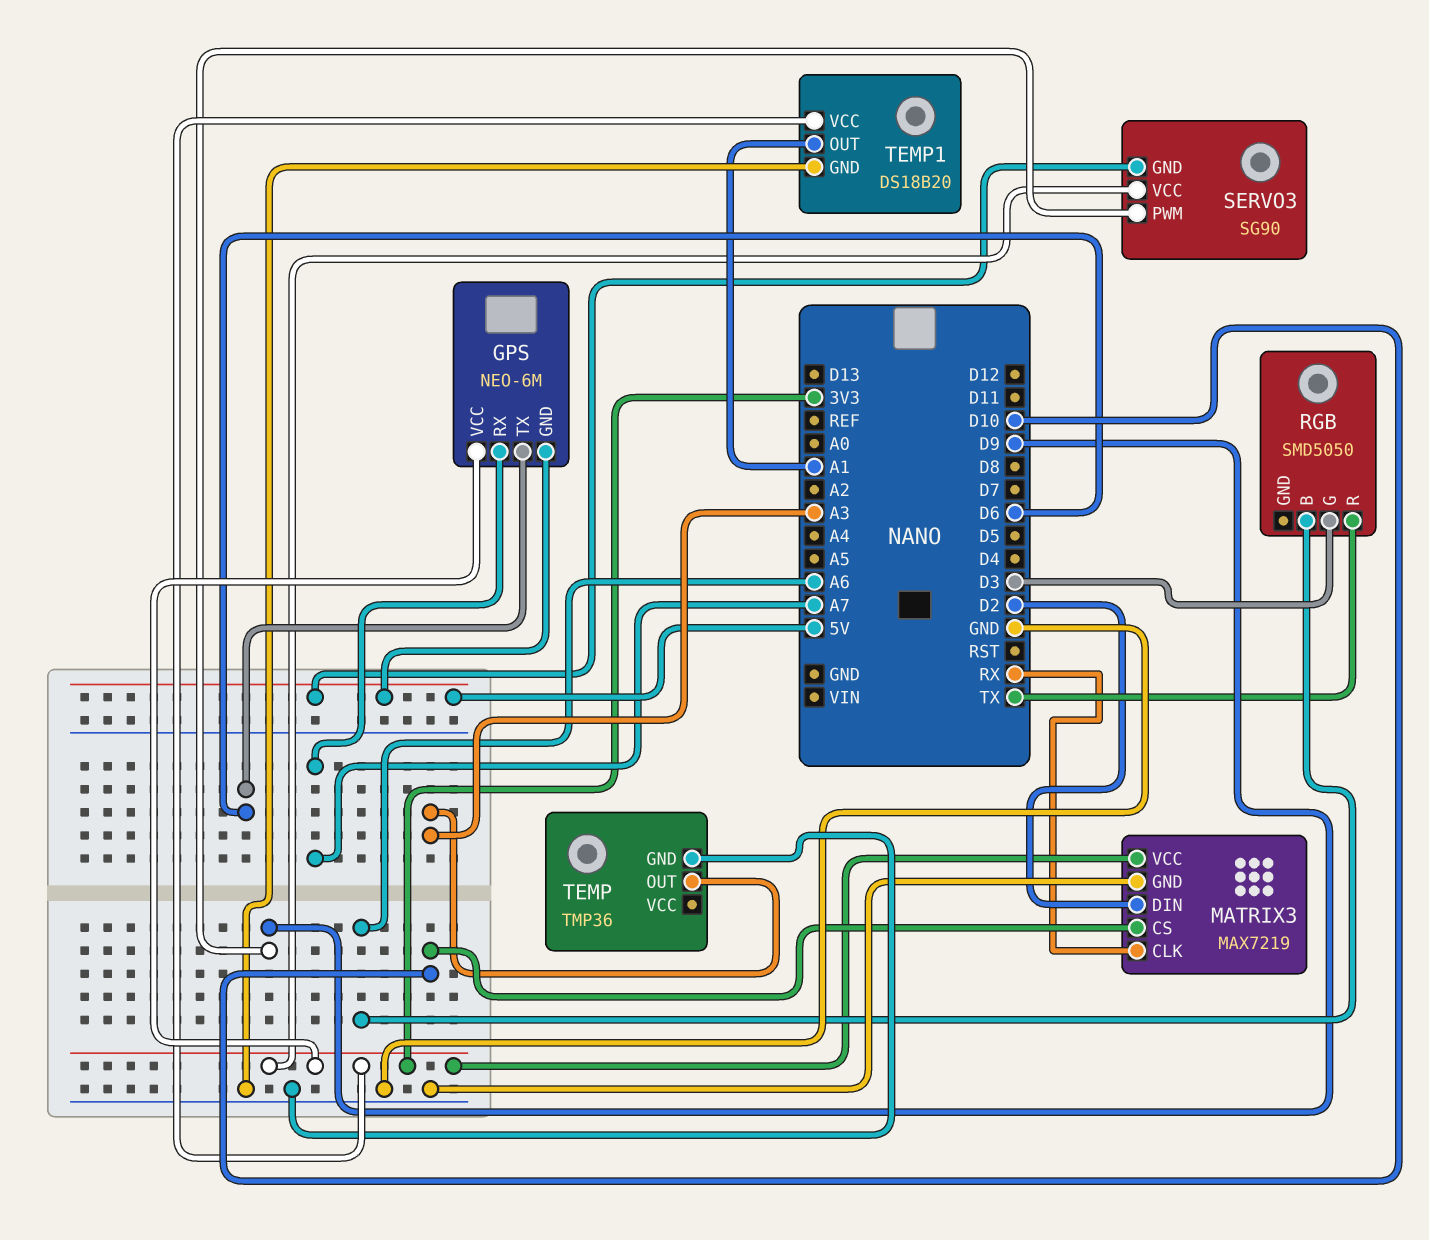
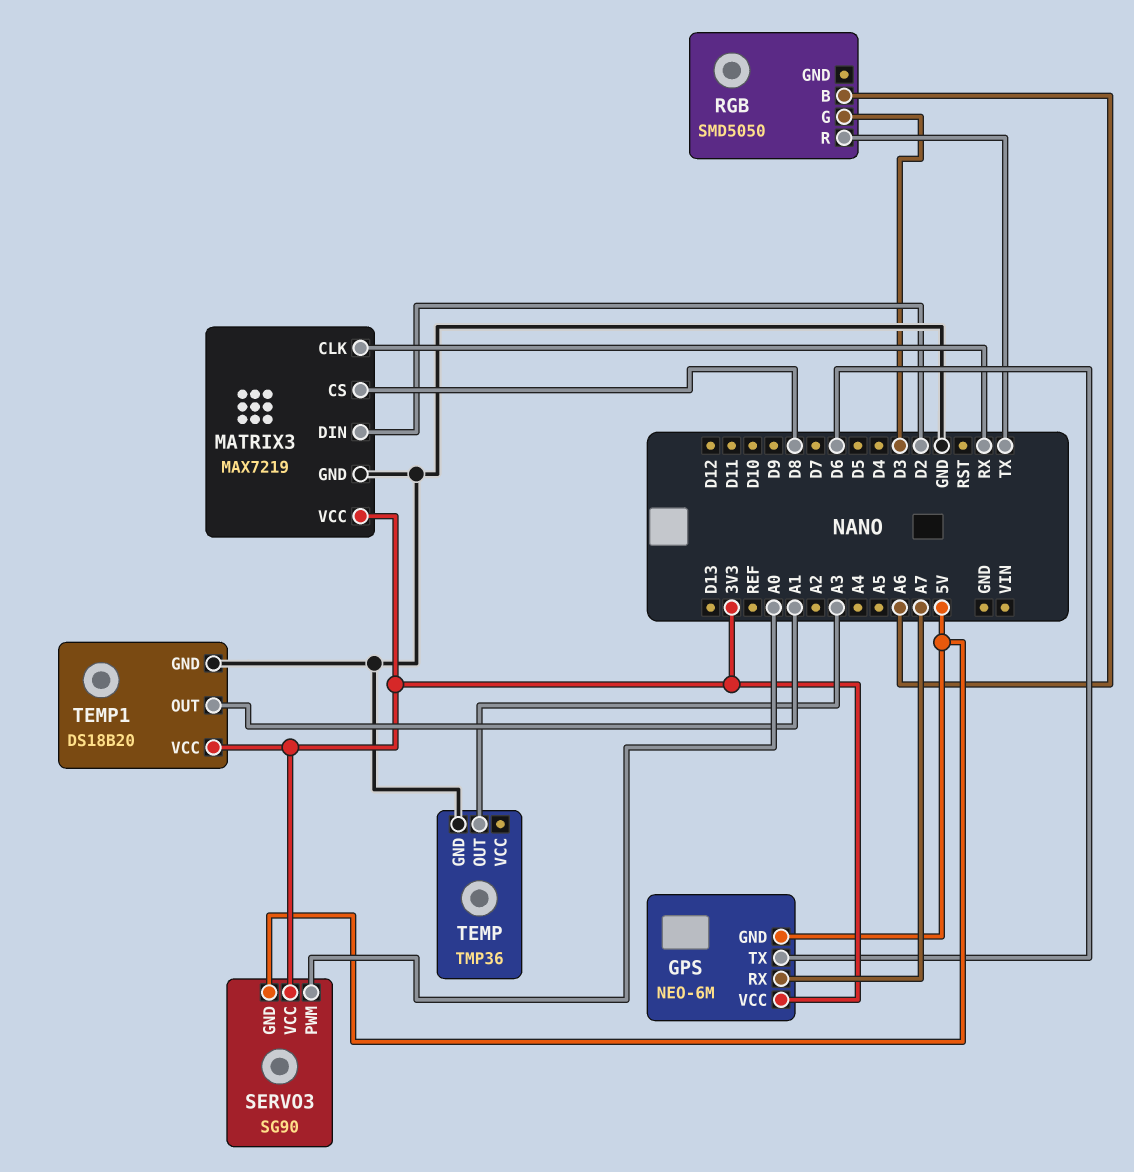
MATRIX3 pin CS: D10 -> D8
SERVO3 pin PWM: D9 -> A0

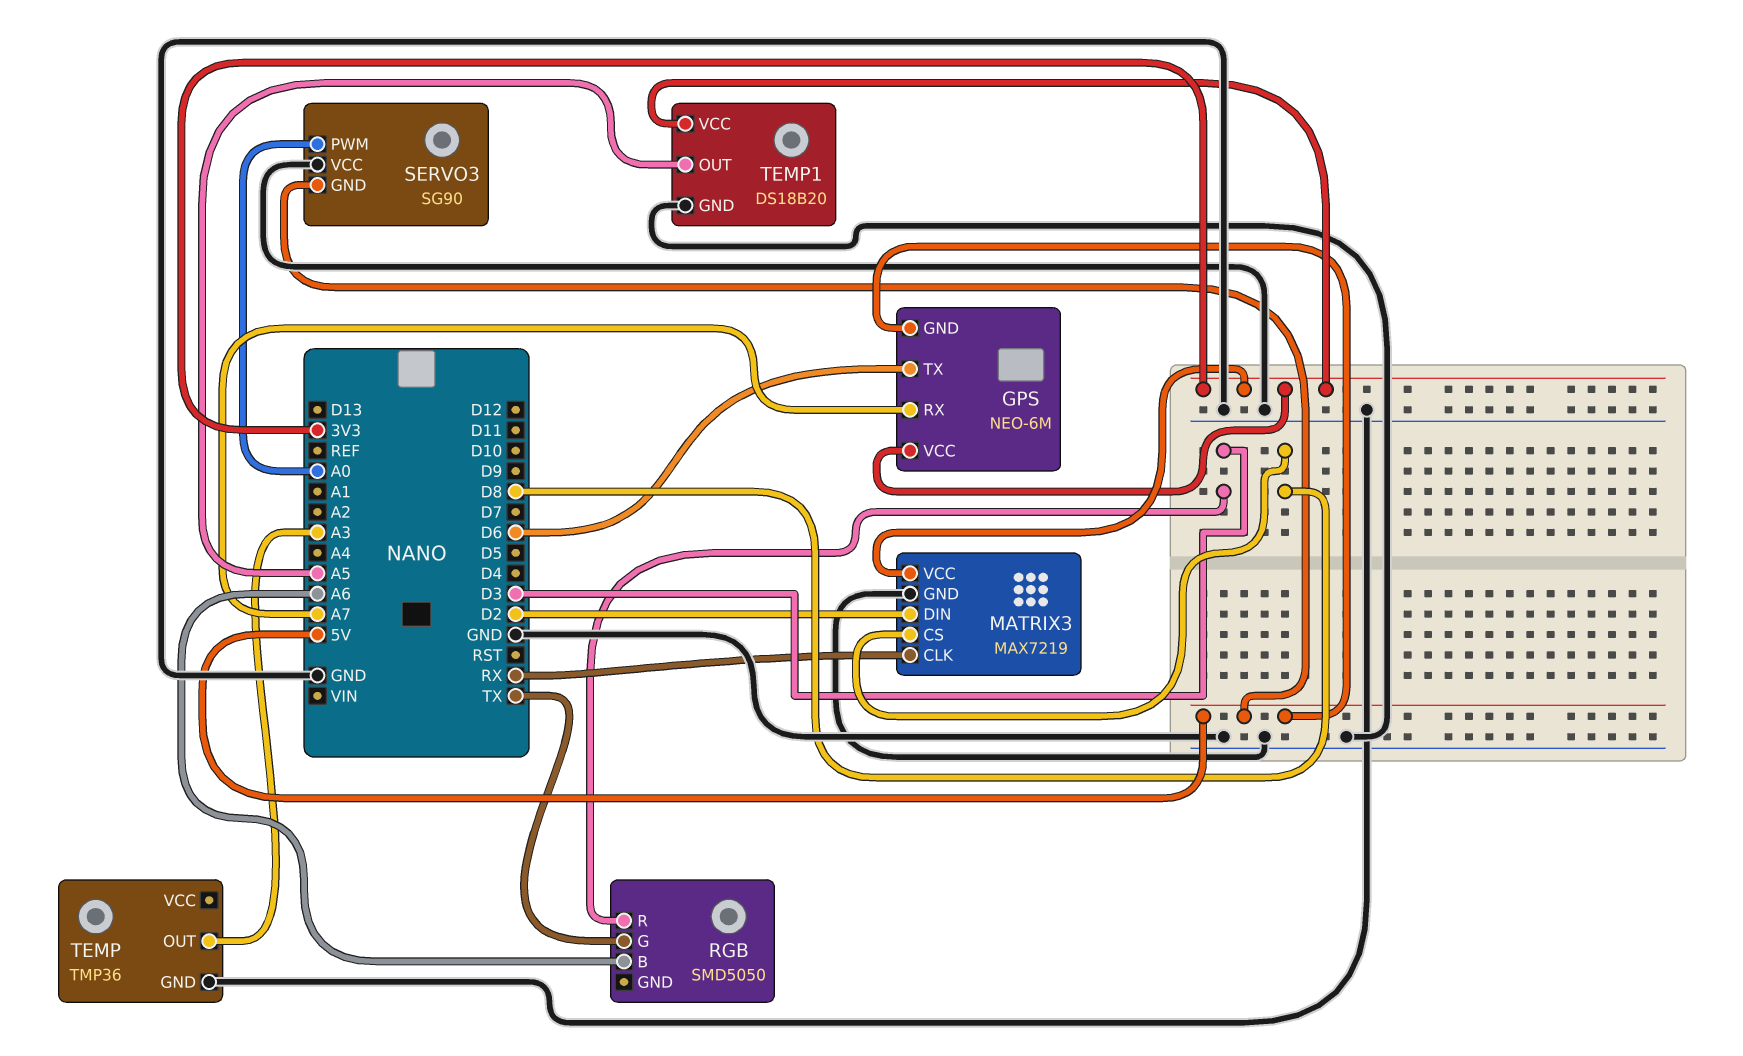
RGB pin G: D3 -> TX
RGB pin R: TX -> D3
SERVO3 pin VCC: 3V3 -> GND
TEMP1 pin OUT: A1 -> A5

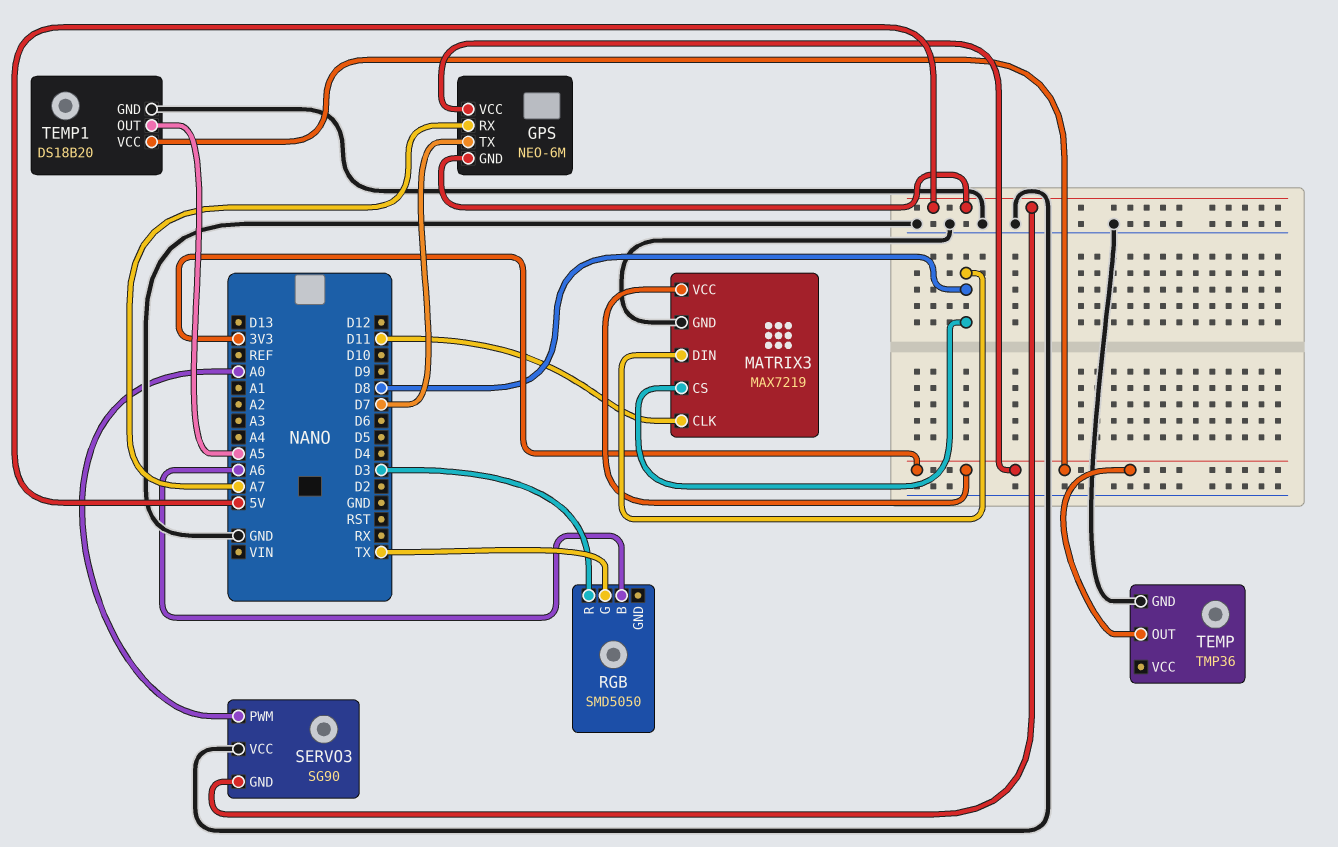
GPS pin TX: D6 -> D7
MATRIX3 pin CLK: RX -> D11
MATRIX3 pin DIN: D2 -> D8
TEMP pin OUT: A3 -> 3V3

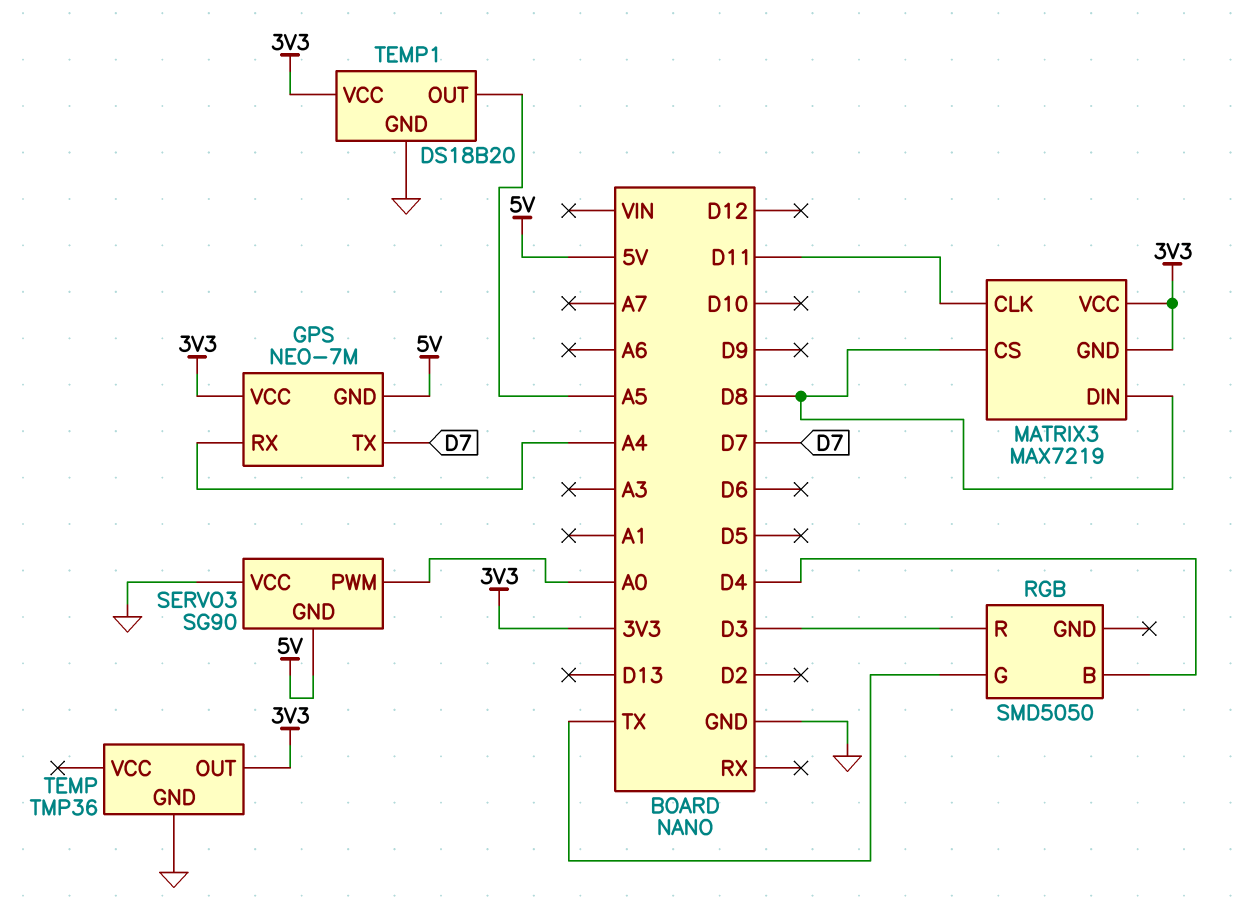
GPS: NEO-6M -> NEO-7M
GPS pin RX: A7 -> A4
MATRIX3 pin GND: GND -> 3V3
RGB pin B: A6 -> D4

